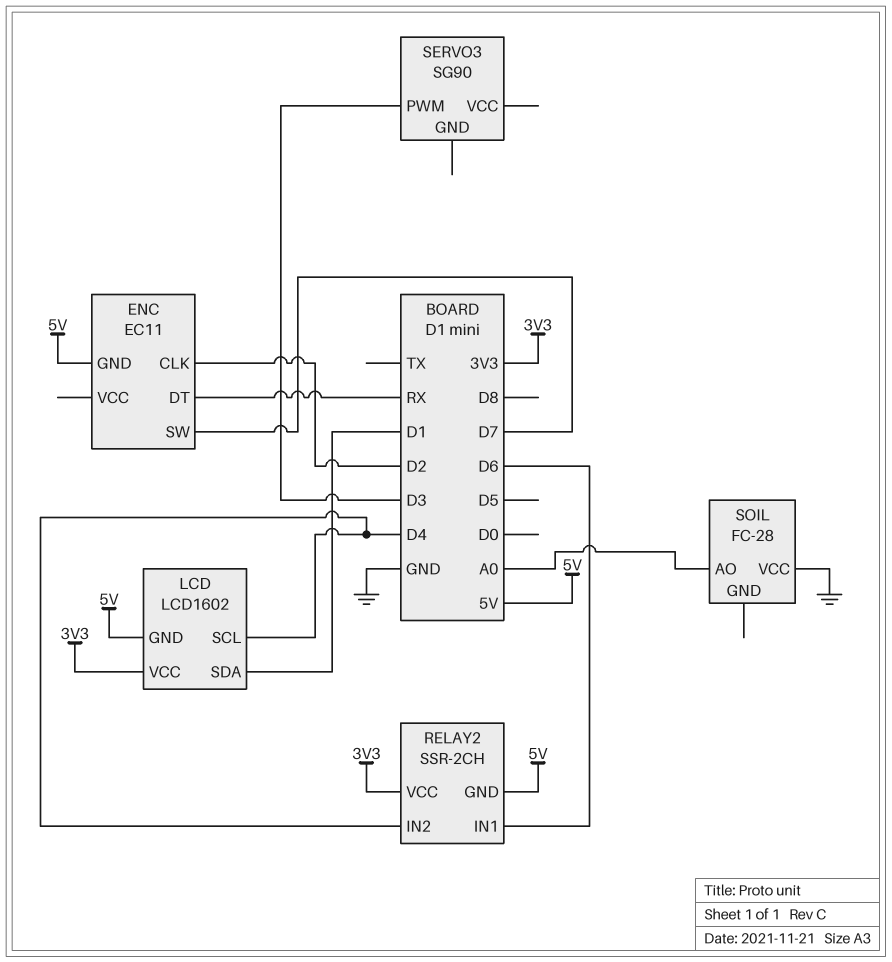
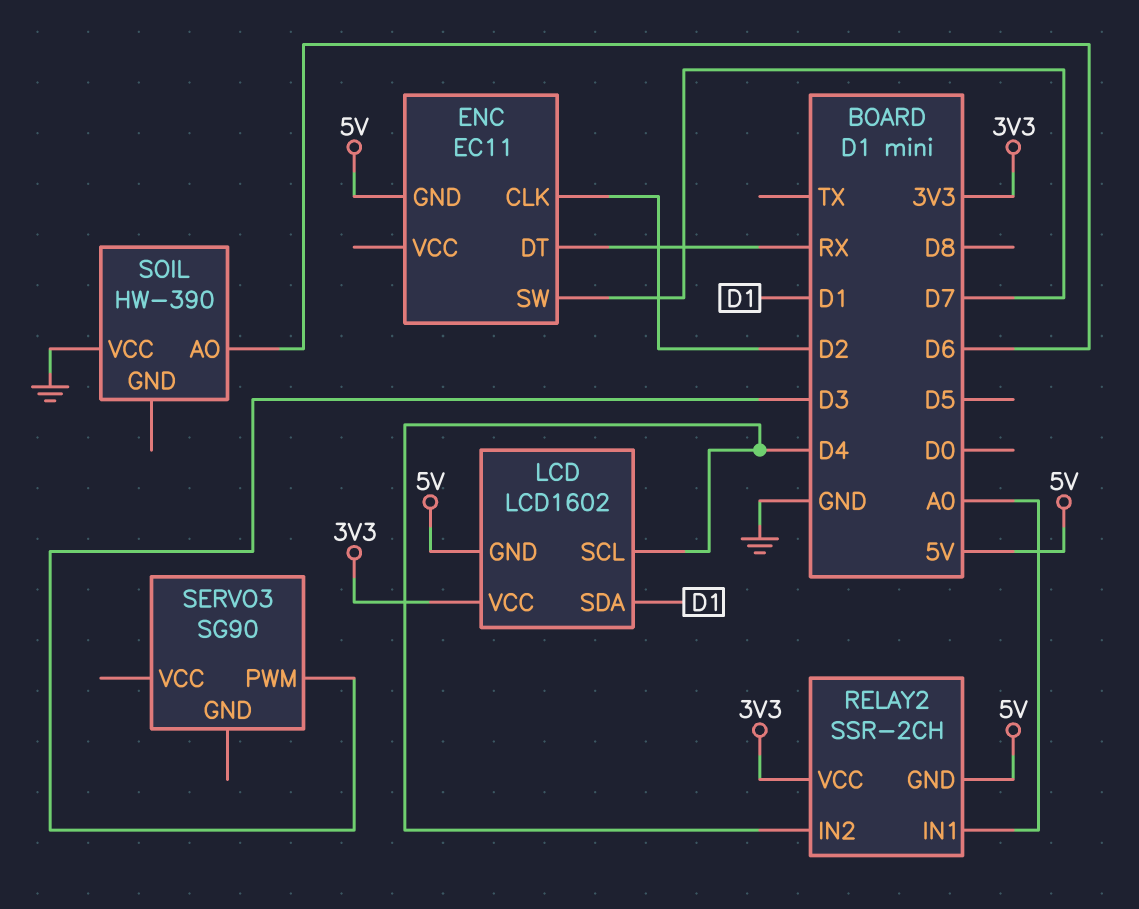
RELAY2 pin IN1: D6 -> A0
SOIL: FC-28 -> HW-390
SOIL pin AO: A0 -> D6

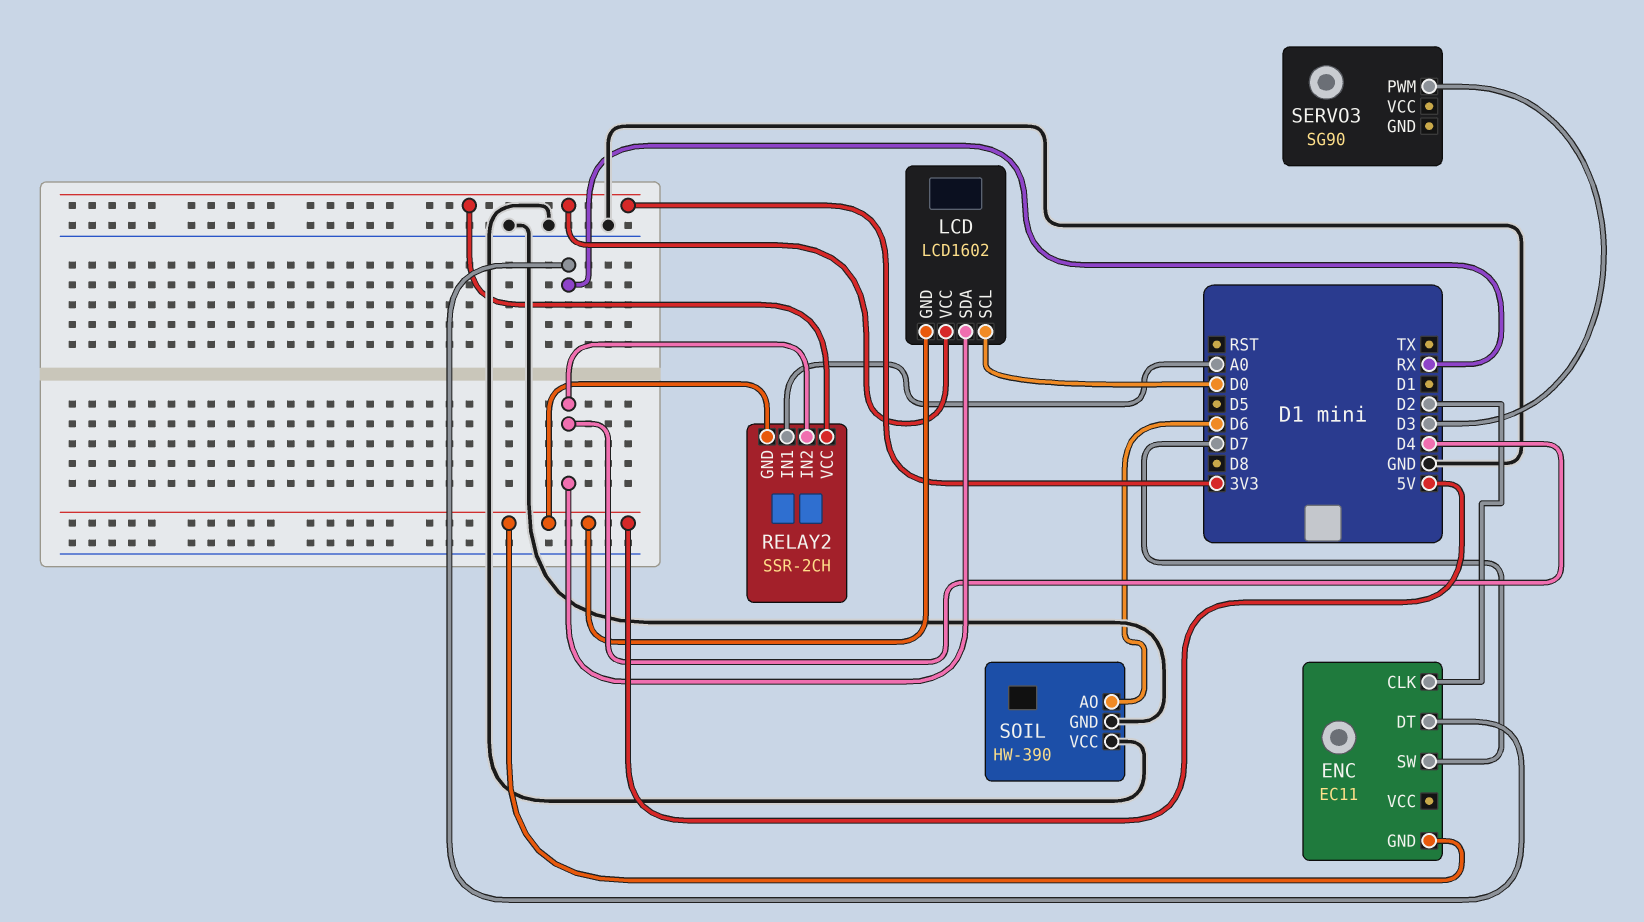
LCD pin SCL: D4 -> D0
LCD pin SDA: D1 -> D4
SOIL pin GND: none -> GND

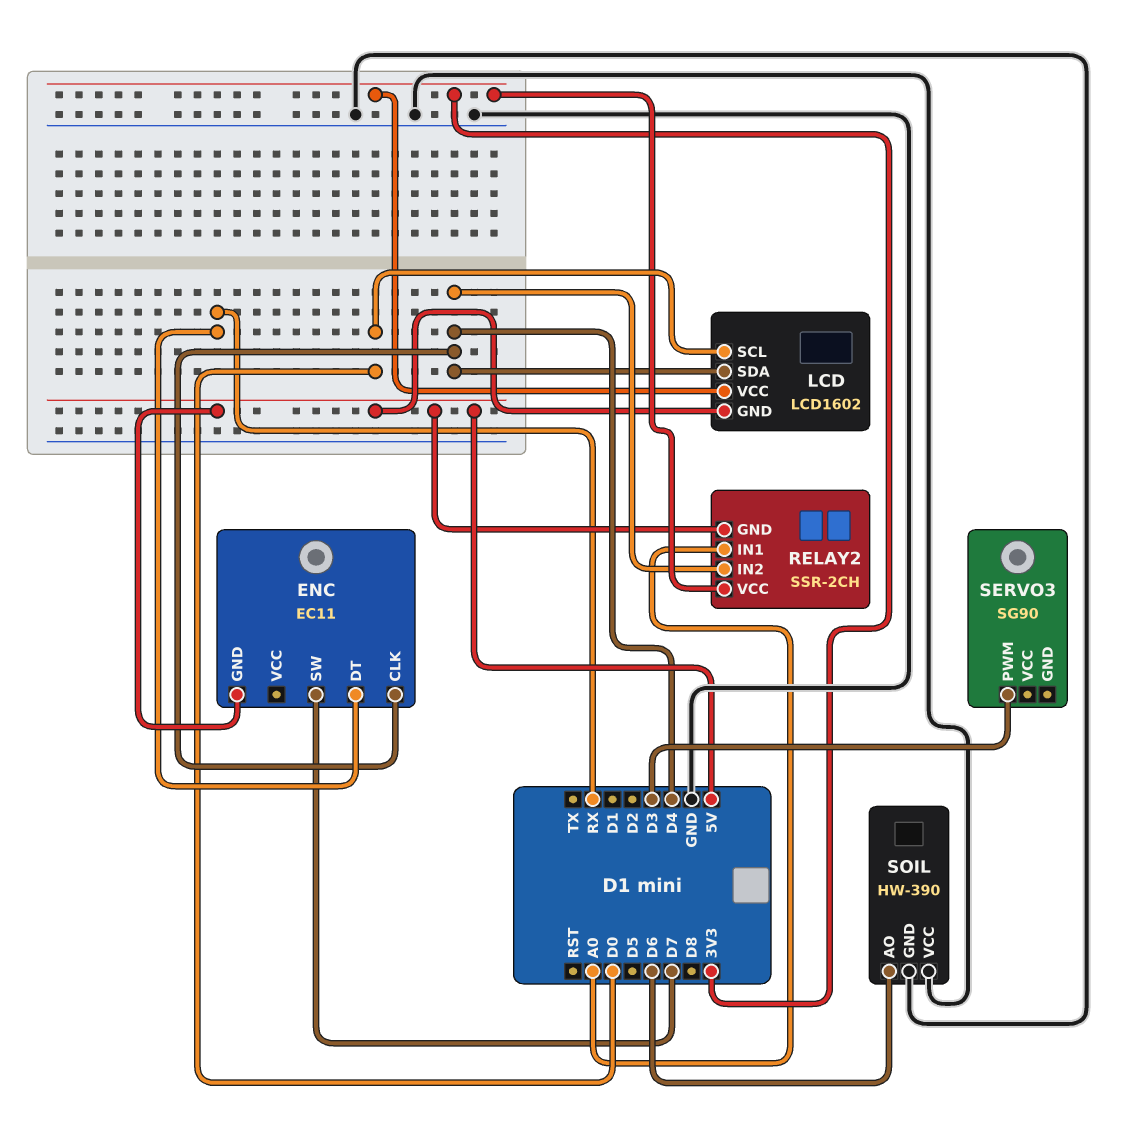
ENC pin CLK: D2 -> D4

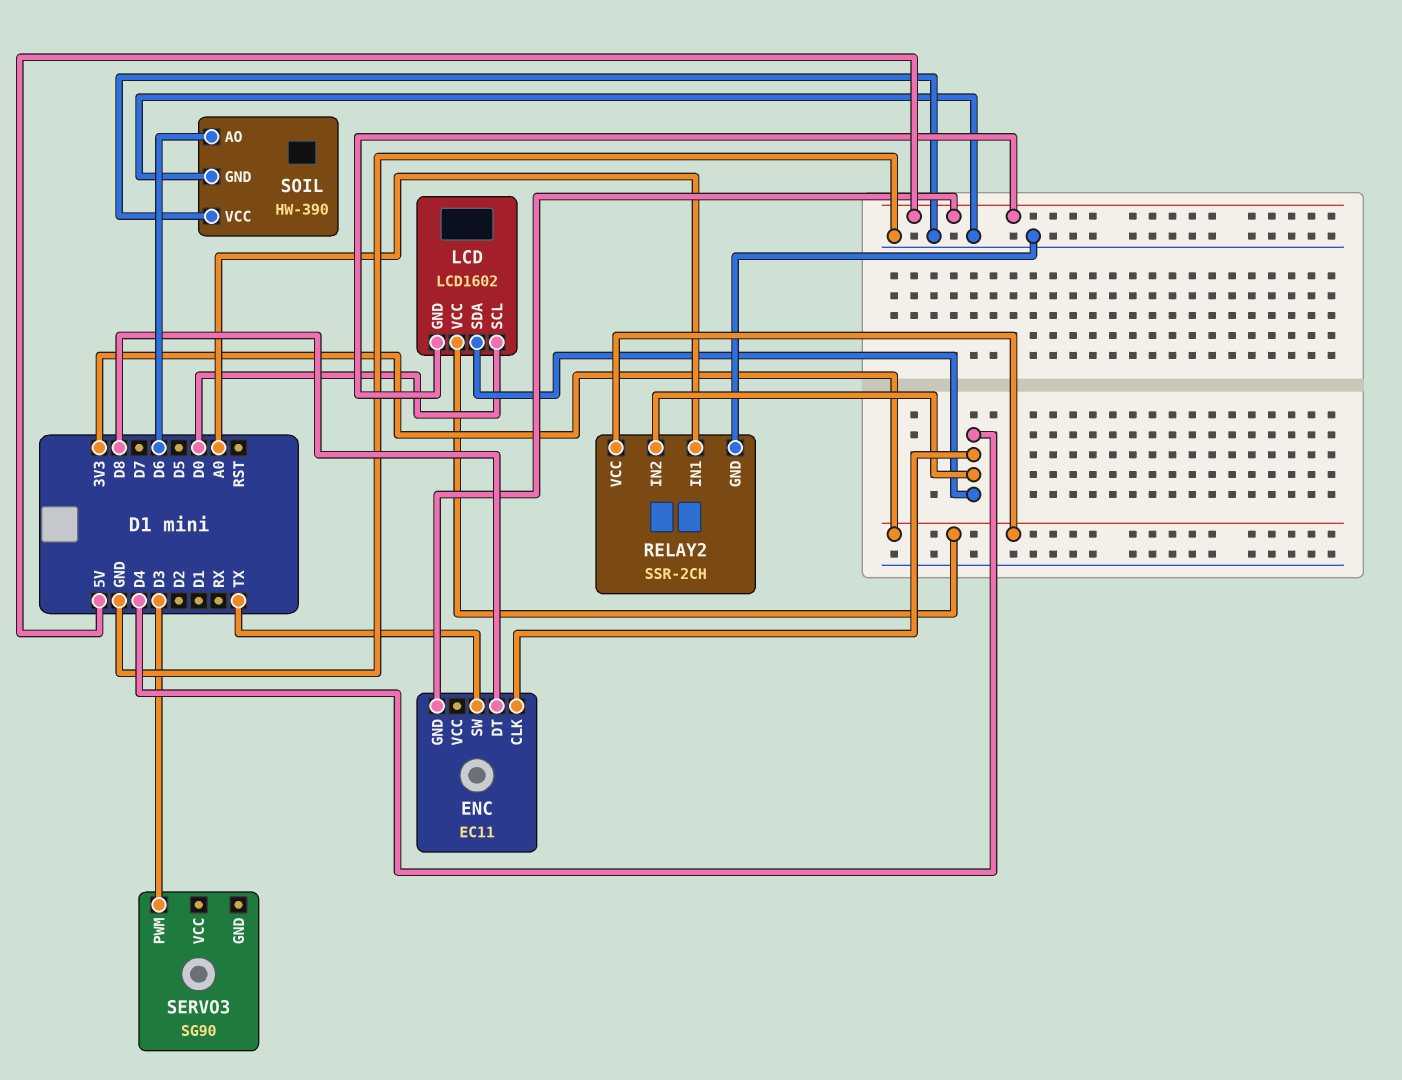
ENC pin DT: RX -> D8
ENC pin SW: D7 -> TX
RELAY2 pin GND: 5V -> GND

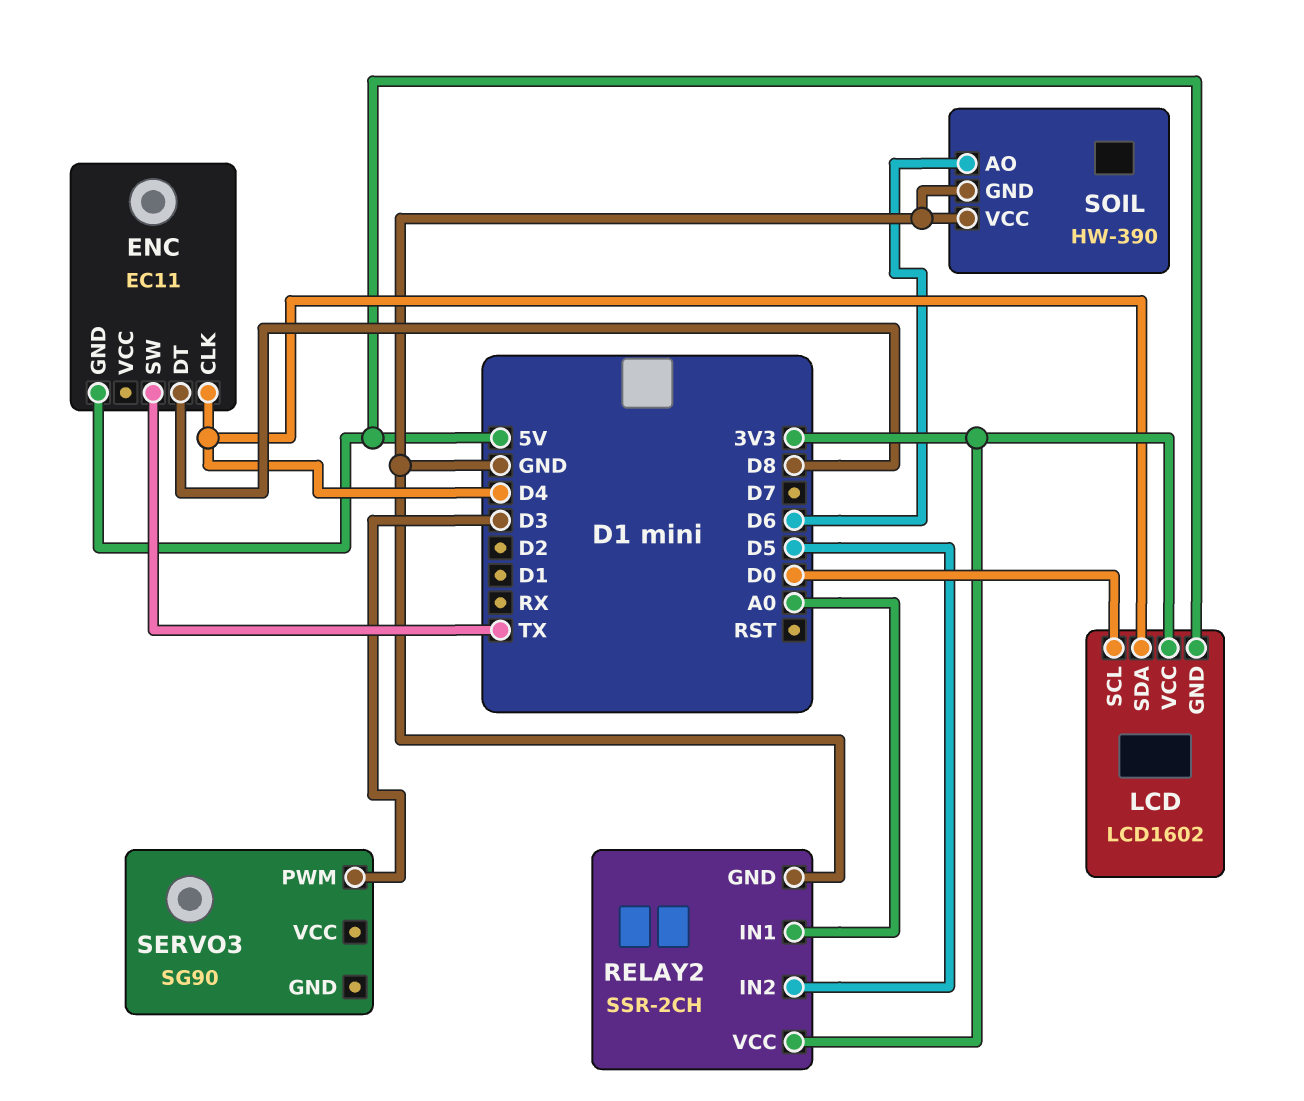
RELAY2 pin IN2: D4 -> D5

